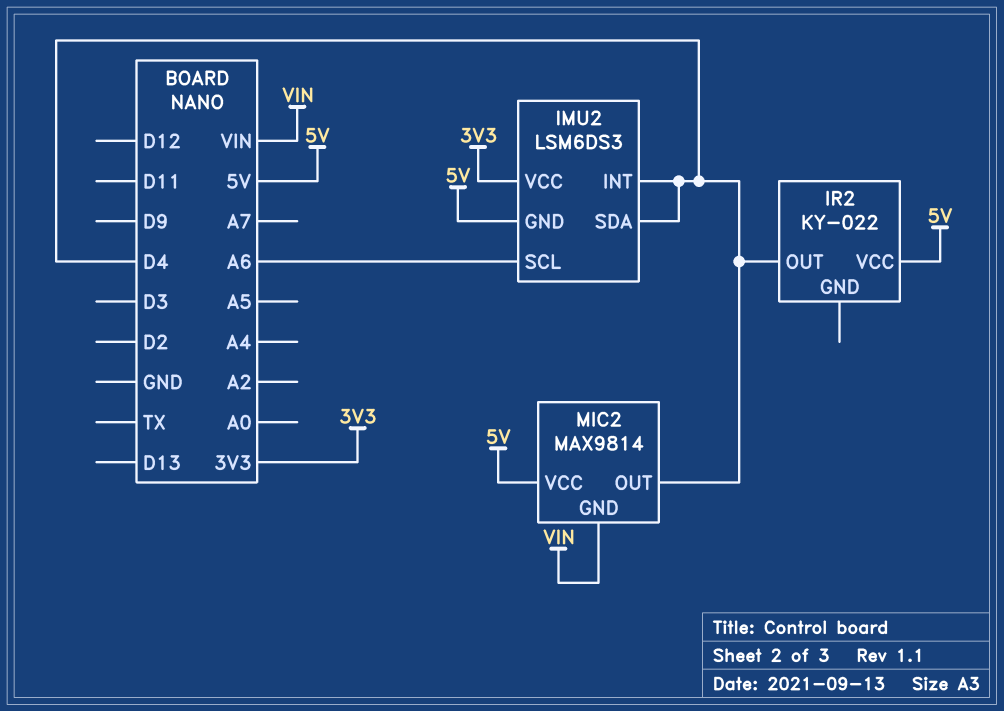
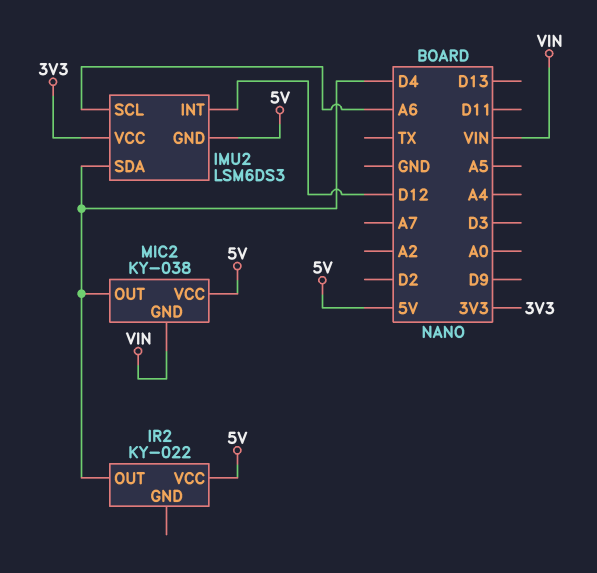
IMU2 pin INT: D4 -> D12
MIC2: MAX9814 -> KY-038

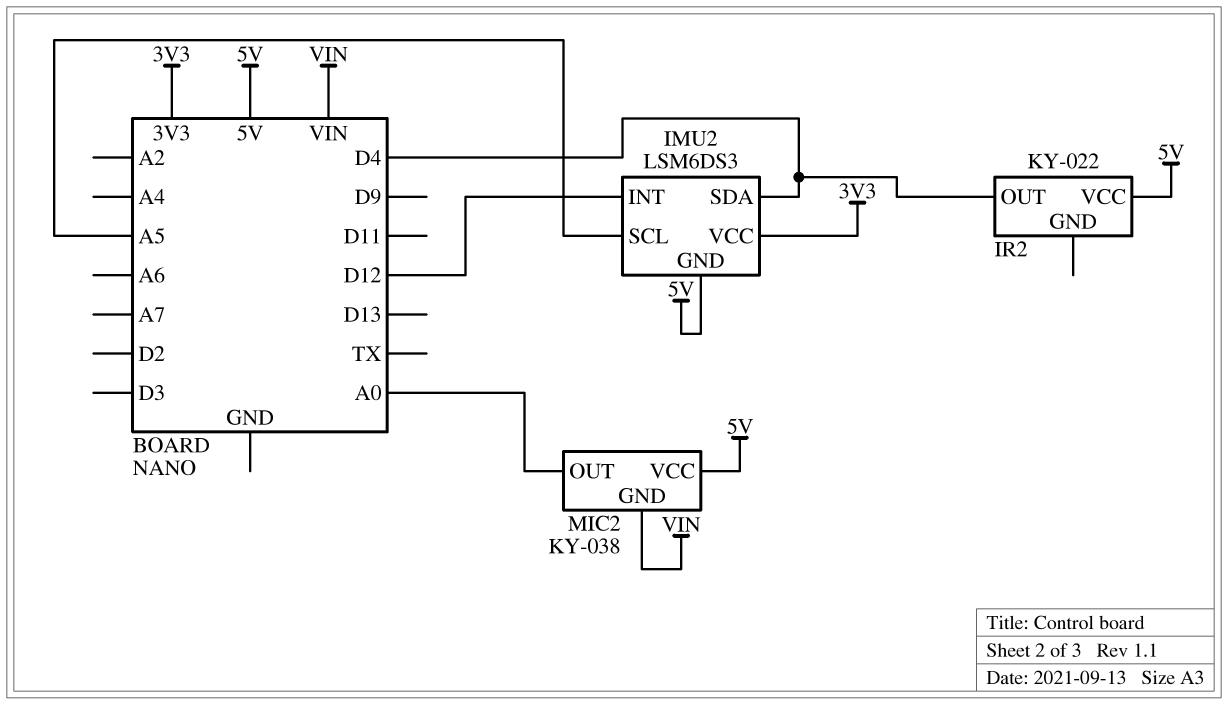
IMU2 pin SCL: A6 -> A5
MIC2 pin OUT: D4 -> A0

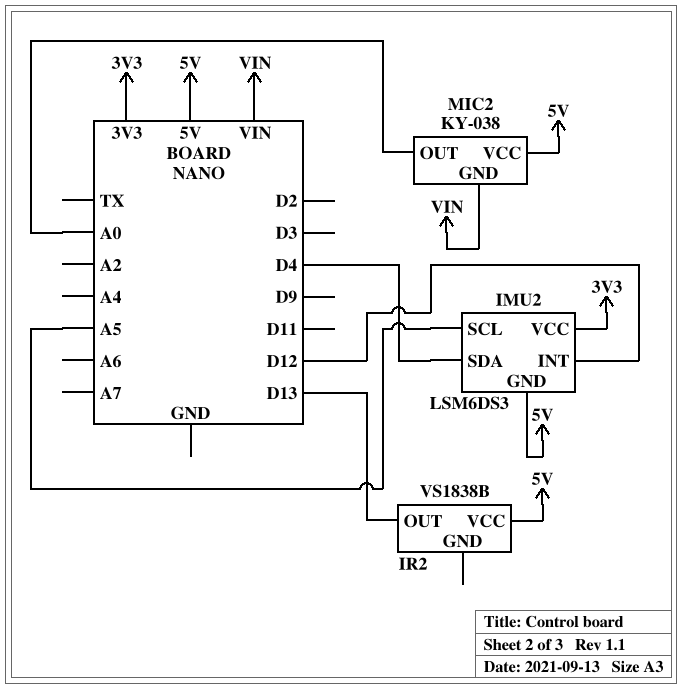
IR2: KY-022 -> VS1838B
IR2 pin OUT: D4 -> D13

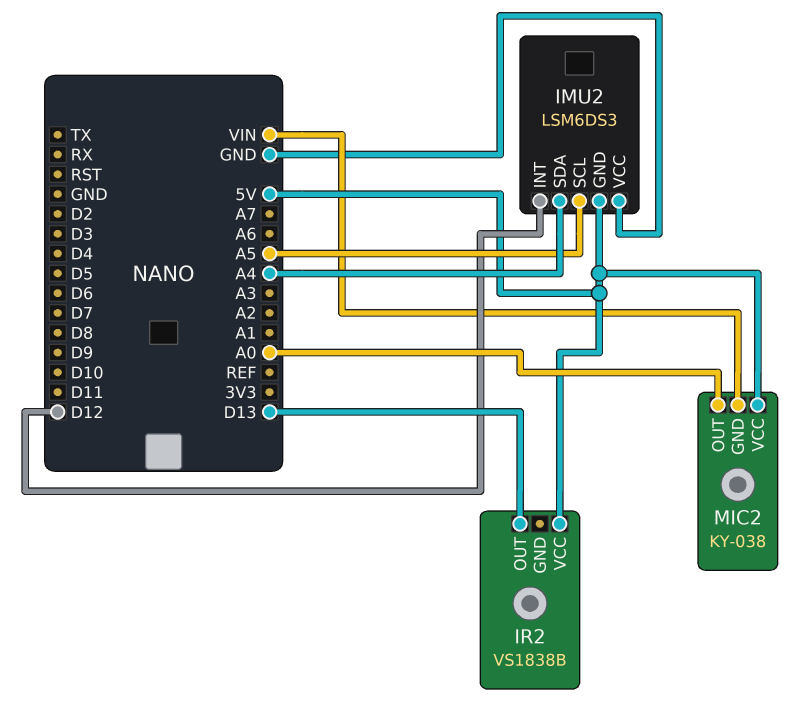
IMU2 pin SDA: D4 -> A4
IMU2 pin VCC: 3V3 -> GND

